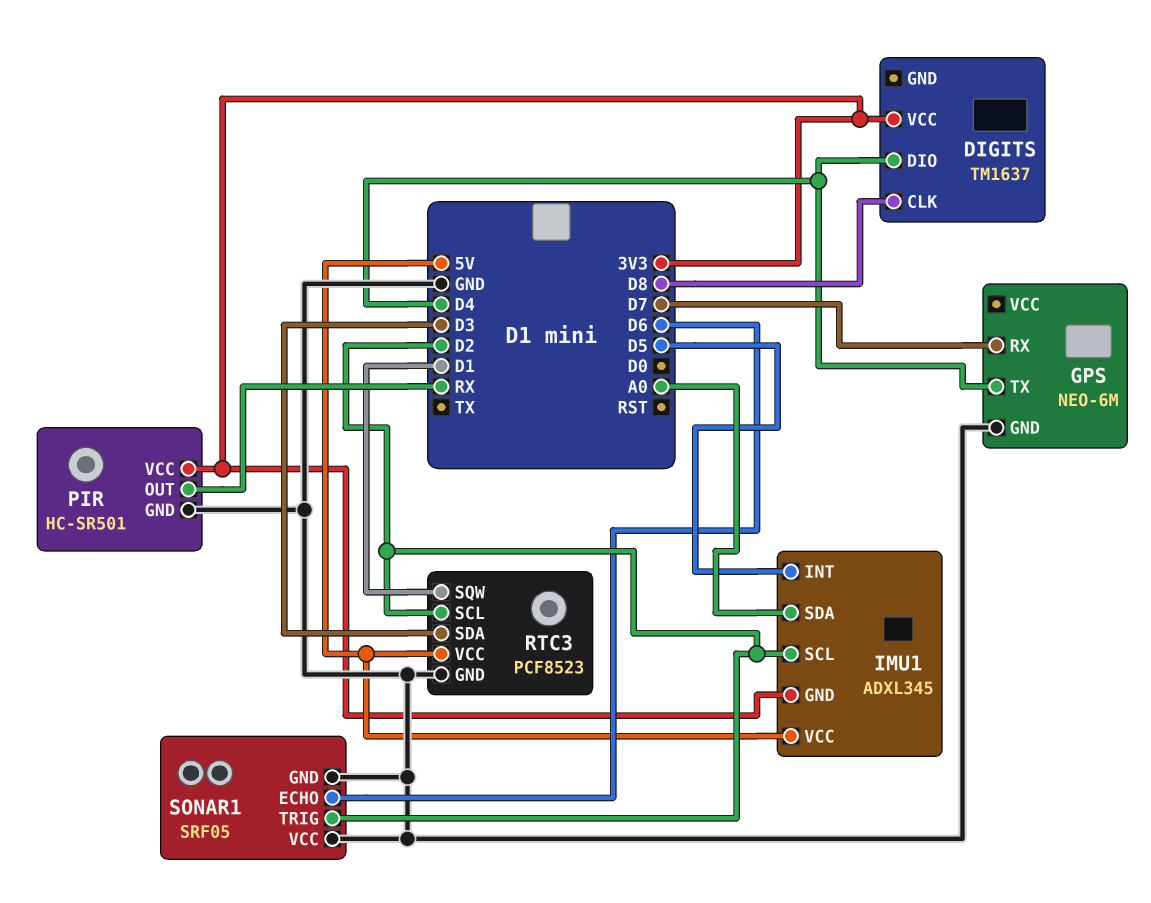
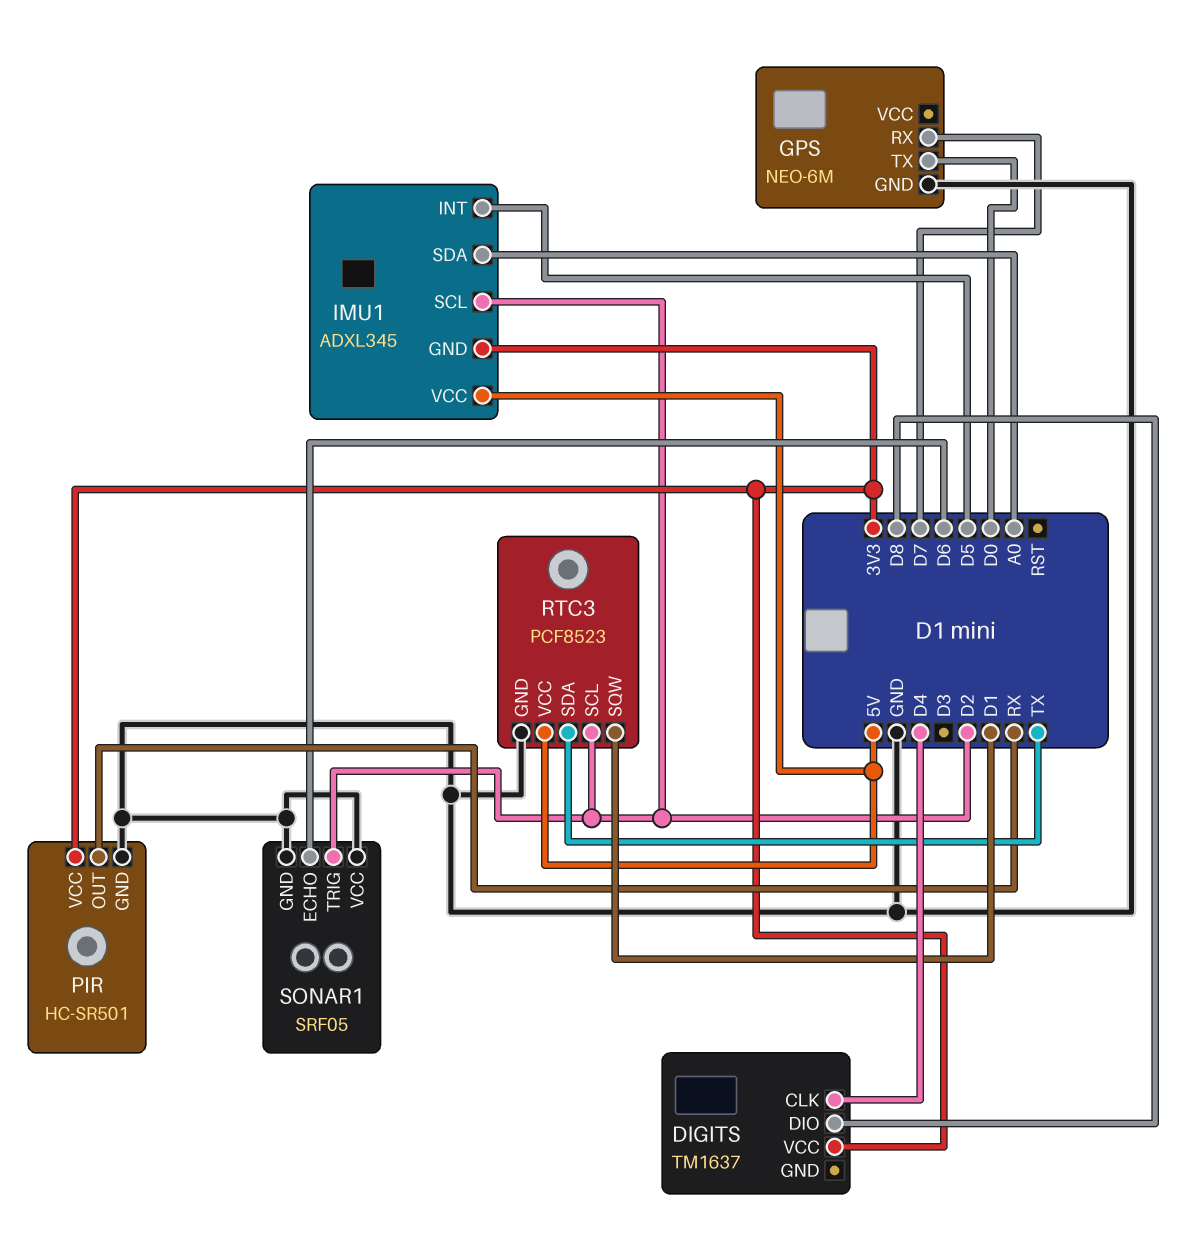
DIGITS pin CLK: D8 -> D4
DIGITS pin DIO: D4 -> D8
GPS pin TX: D4 -> D0
RTC3 pin SDA: D3 -> TX

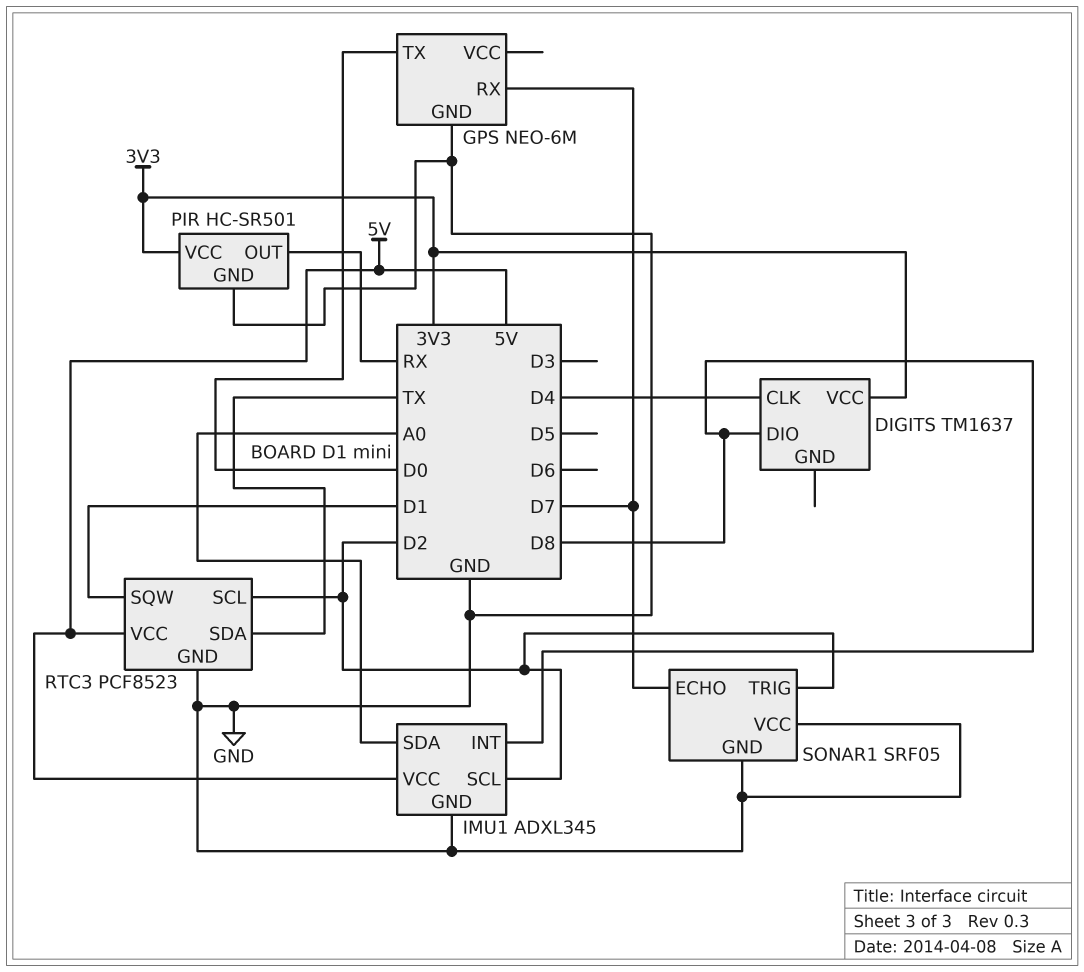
IMU1 pin GND: 3V3 -> GND
IMU1 pin INT: D5 -> D8
SONAR1 pin ECHO: D6 -> D7

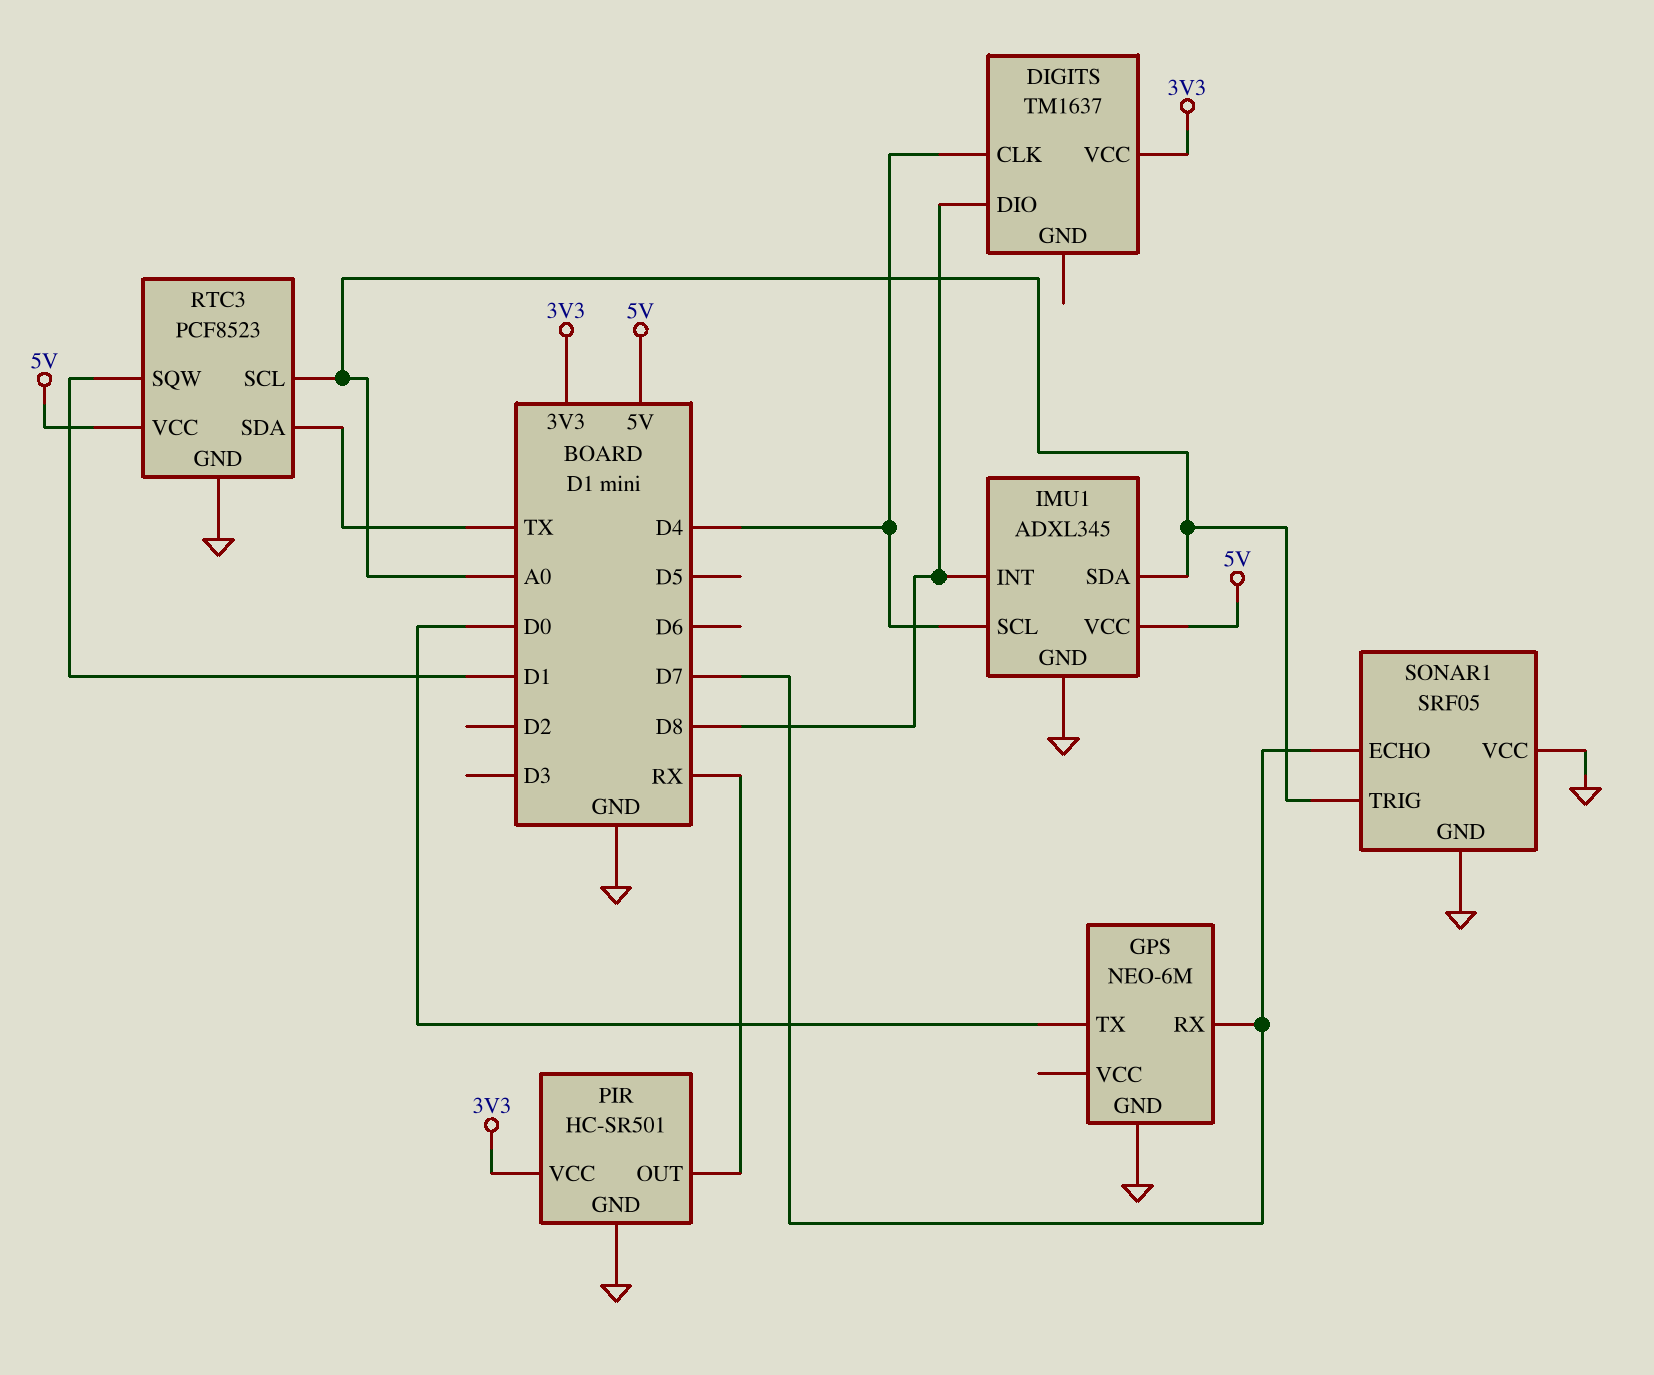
IMU1 pin SCL: D2 -> D4
RTC3 pin SCL: D2 -> A0
SONAR1 pin TRIG: D2 -> A0

